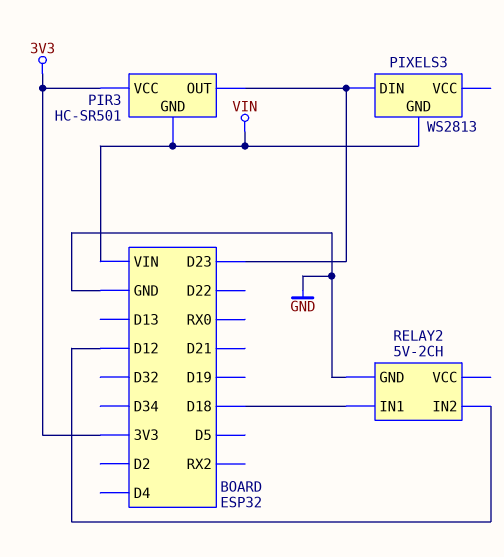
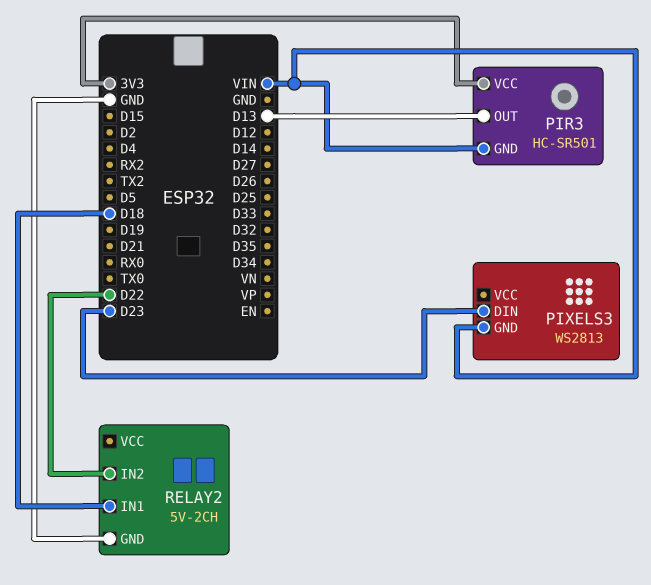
PIR3 pin OUT: D23 -> D13
RELAY2 pin IN2: D12 -> D22

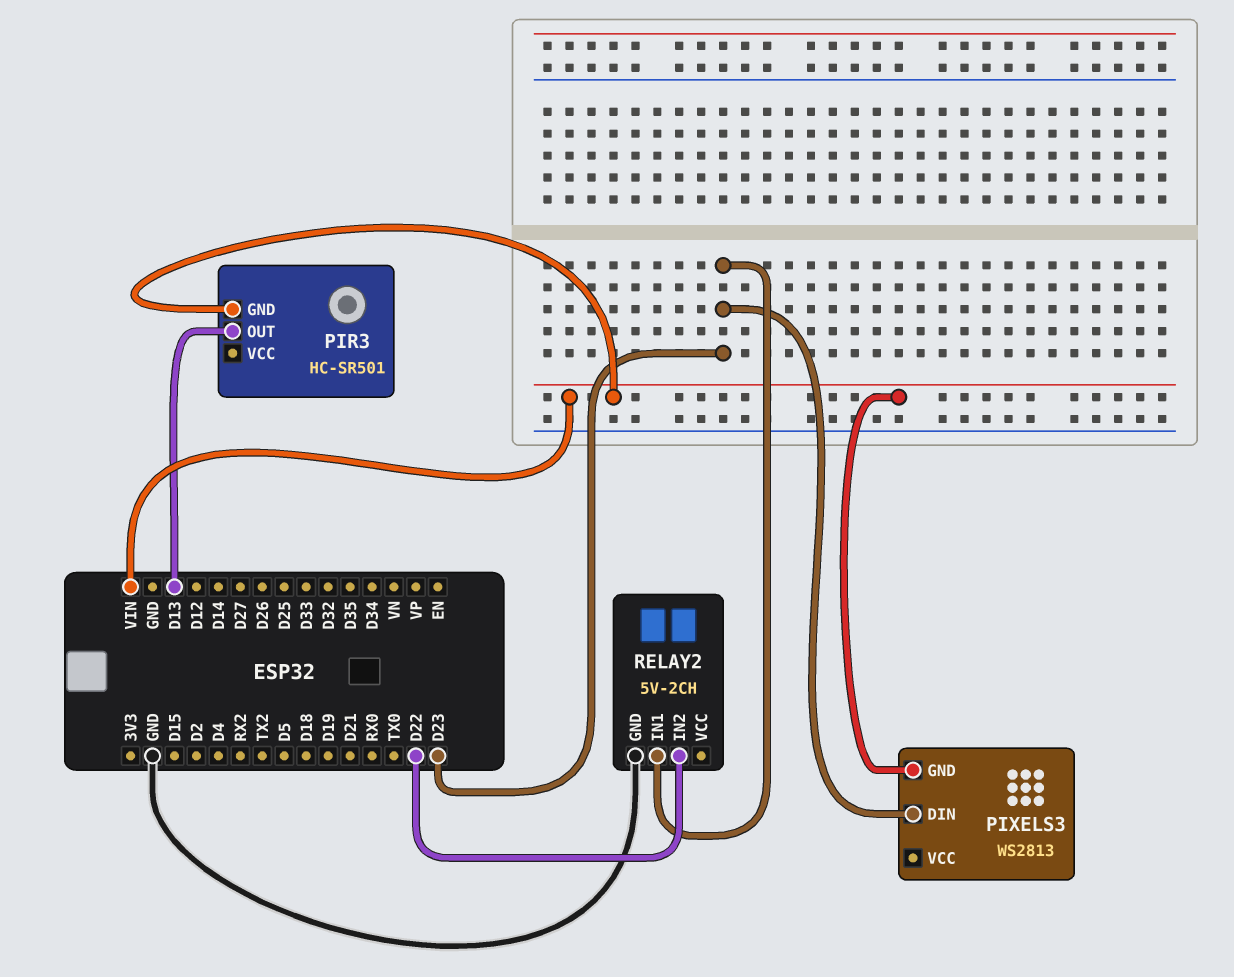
PIR3 pin VCC: 3V3 -> none
RELAY2 pin IN1: D18 -> D23

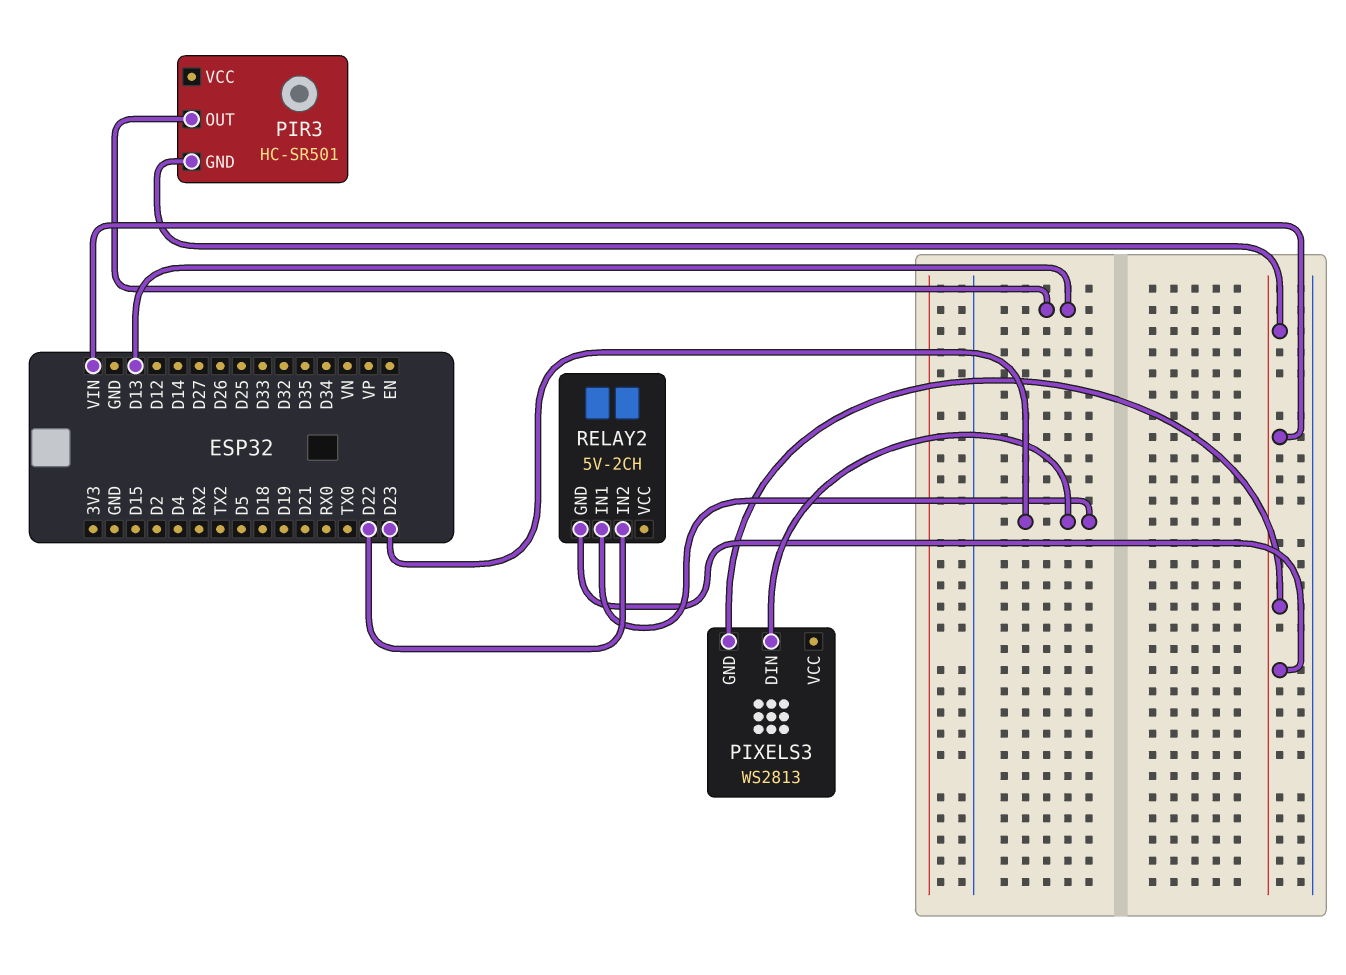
RELAY2 pin GND: GND -> VIN

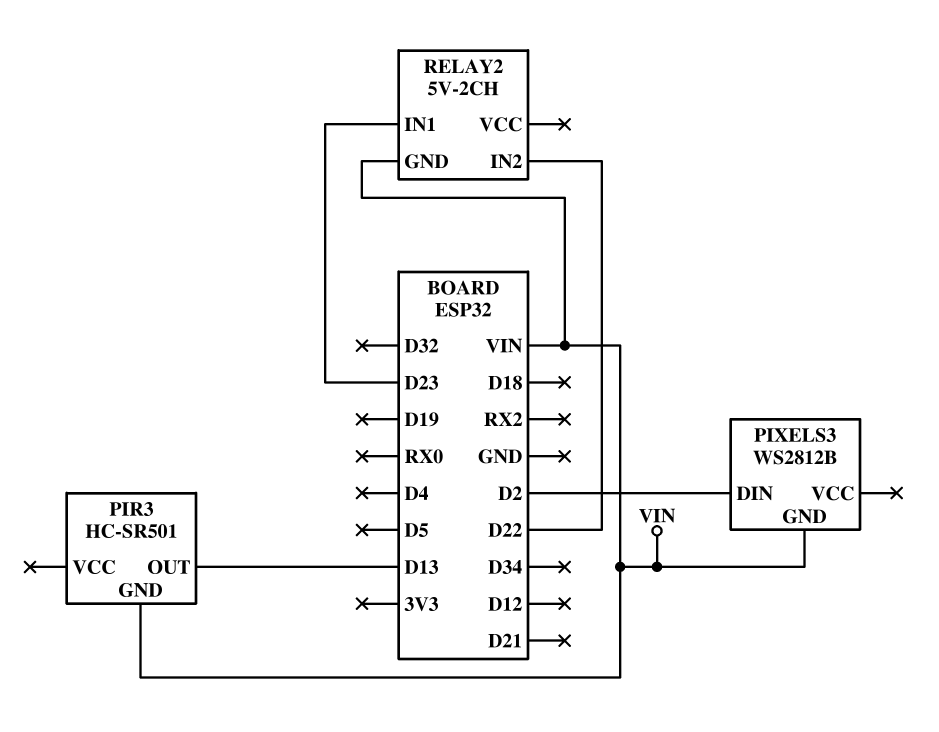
PIXELS3: WS2813 -> WS2812B
PIXELS3 pin DIN: D23 -> D2

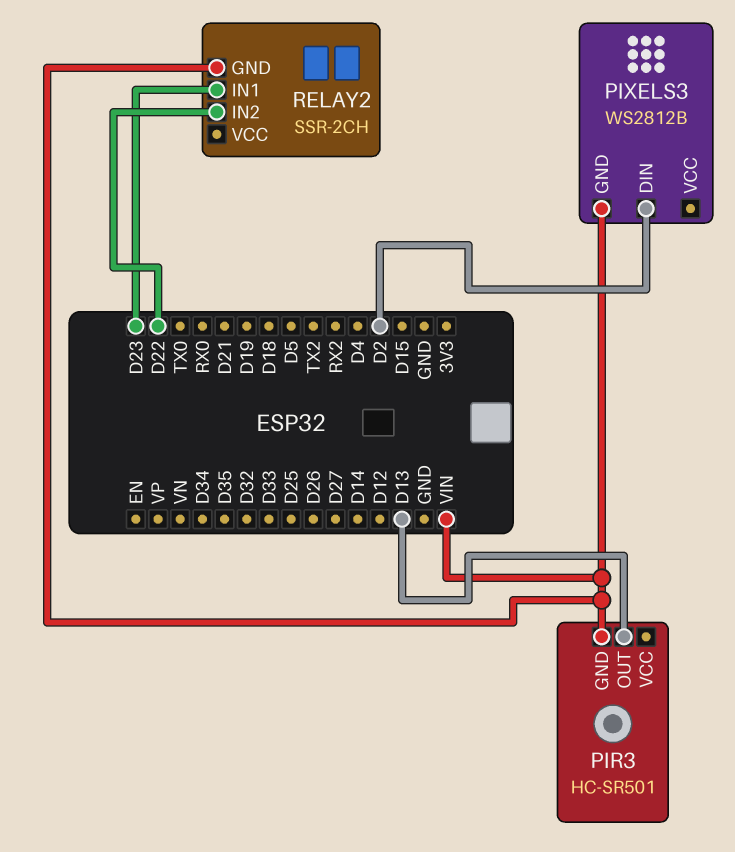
RELAY2: 5V-2CH -> SSR-2CH

